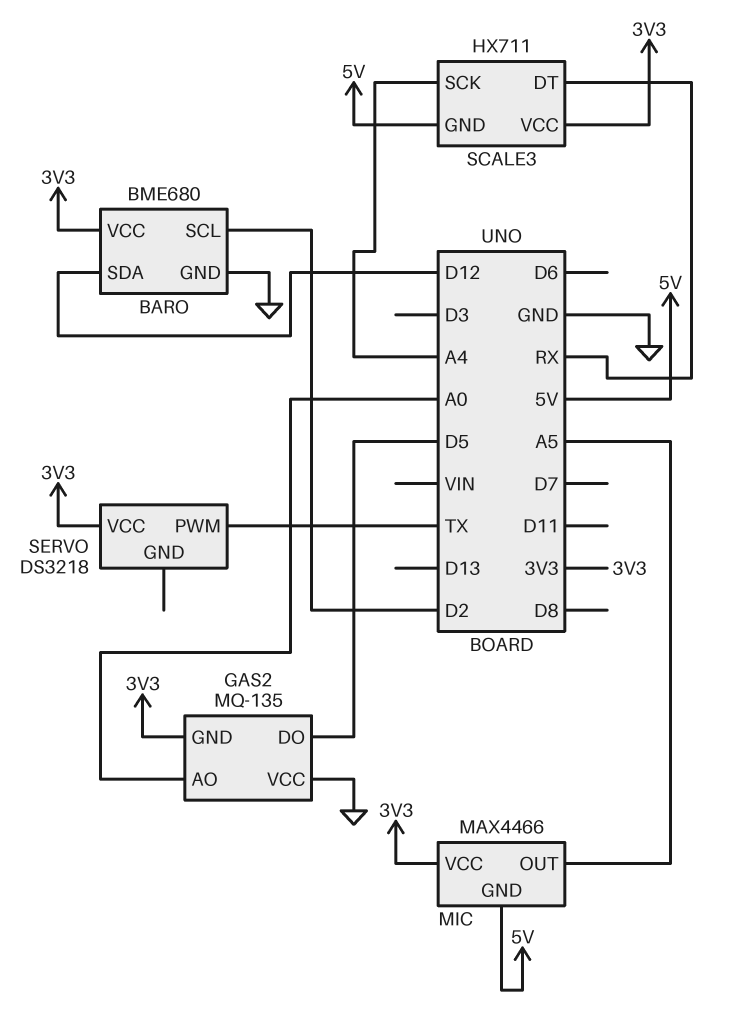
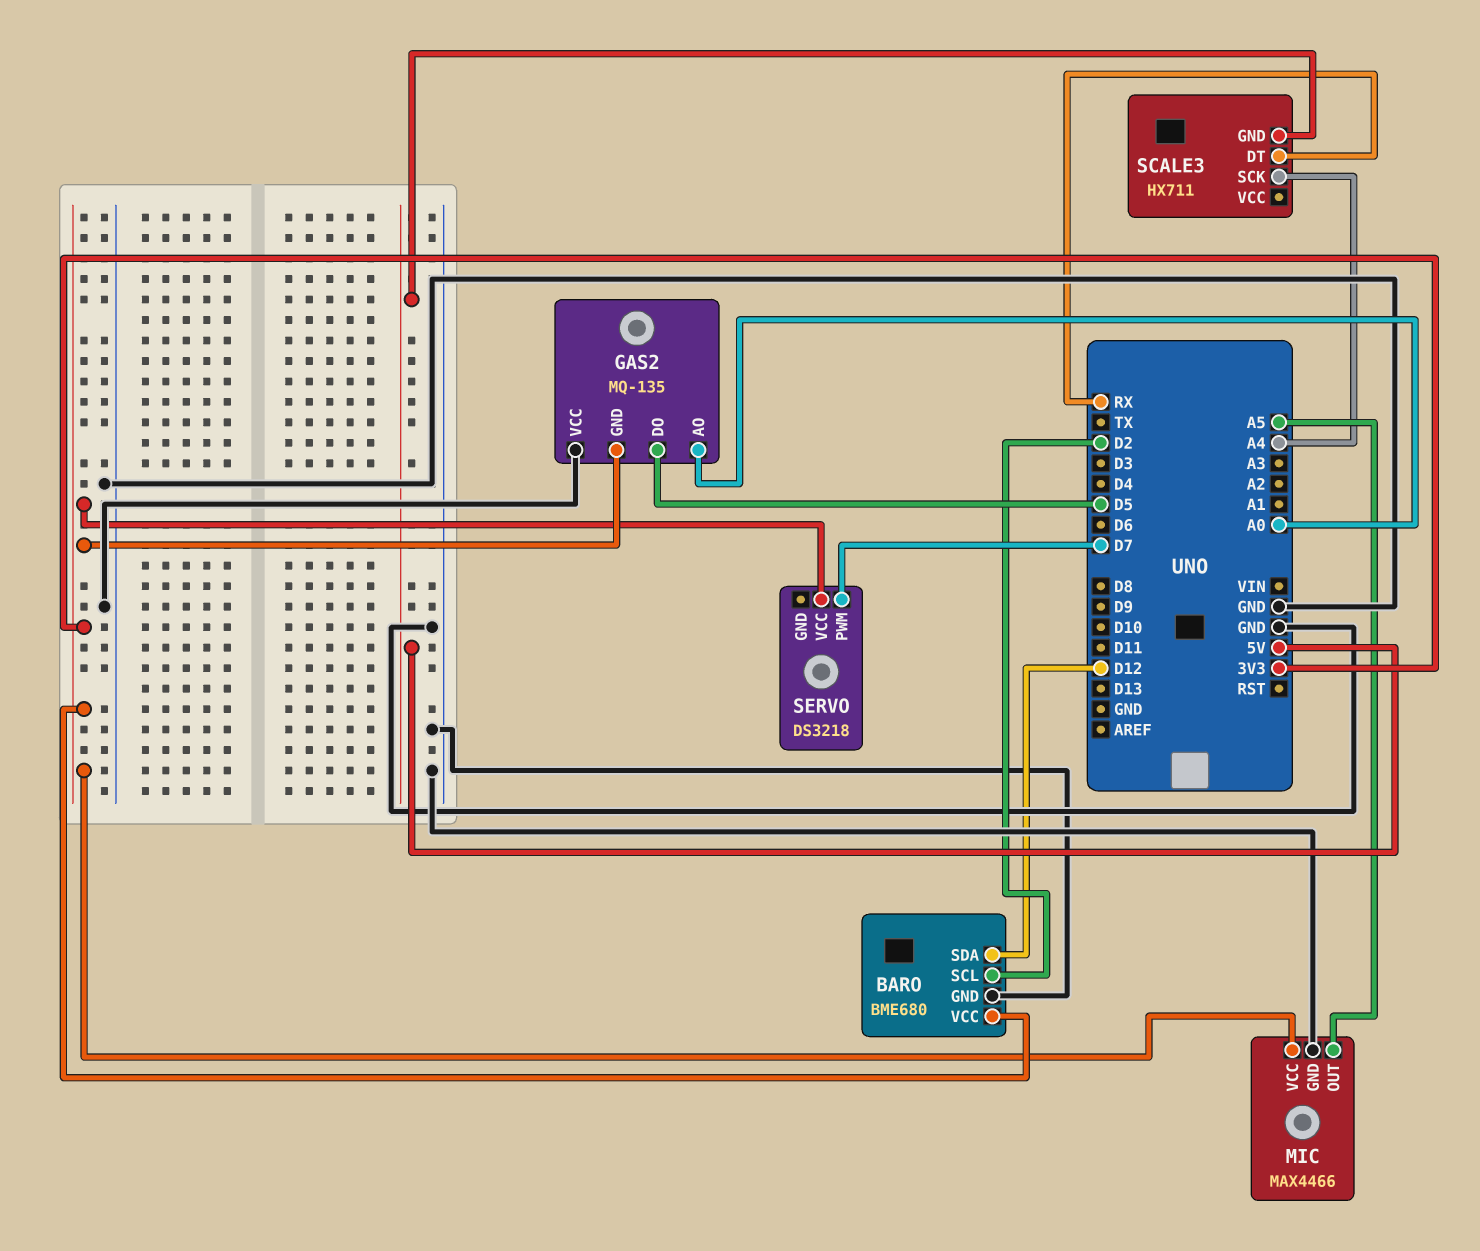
MIC pin GND: 5V -> GND
SCALE3 pin VCC: 3V3 -> none
SERVO pin PWM: TX -> D7

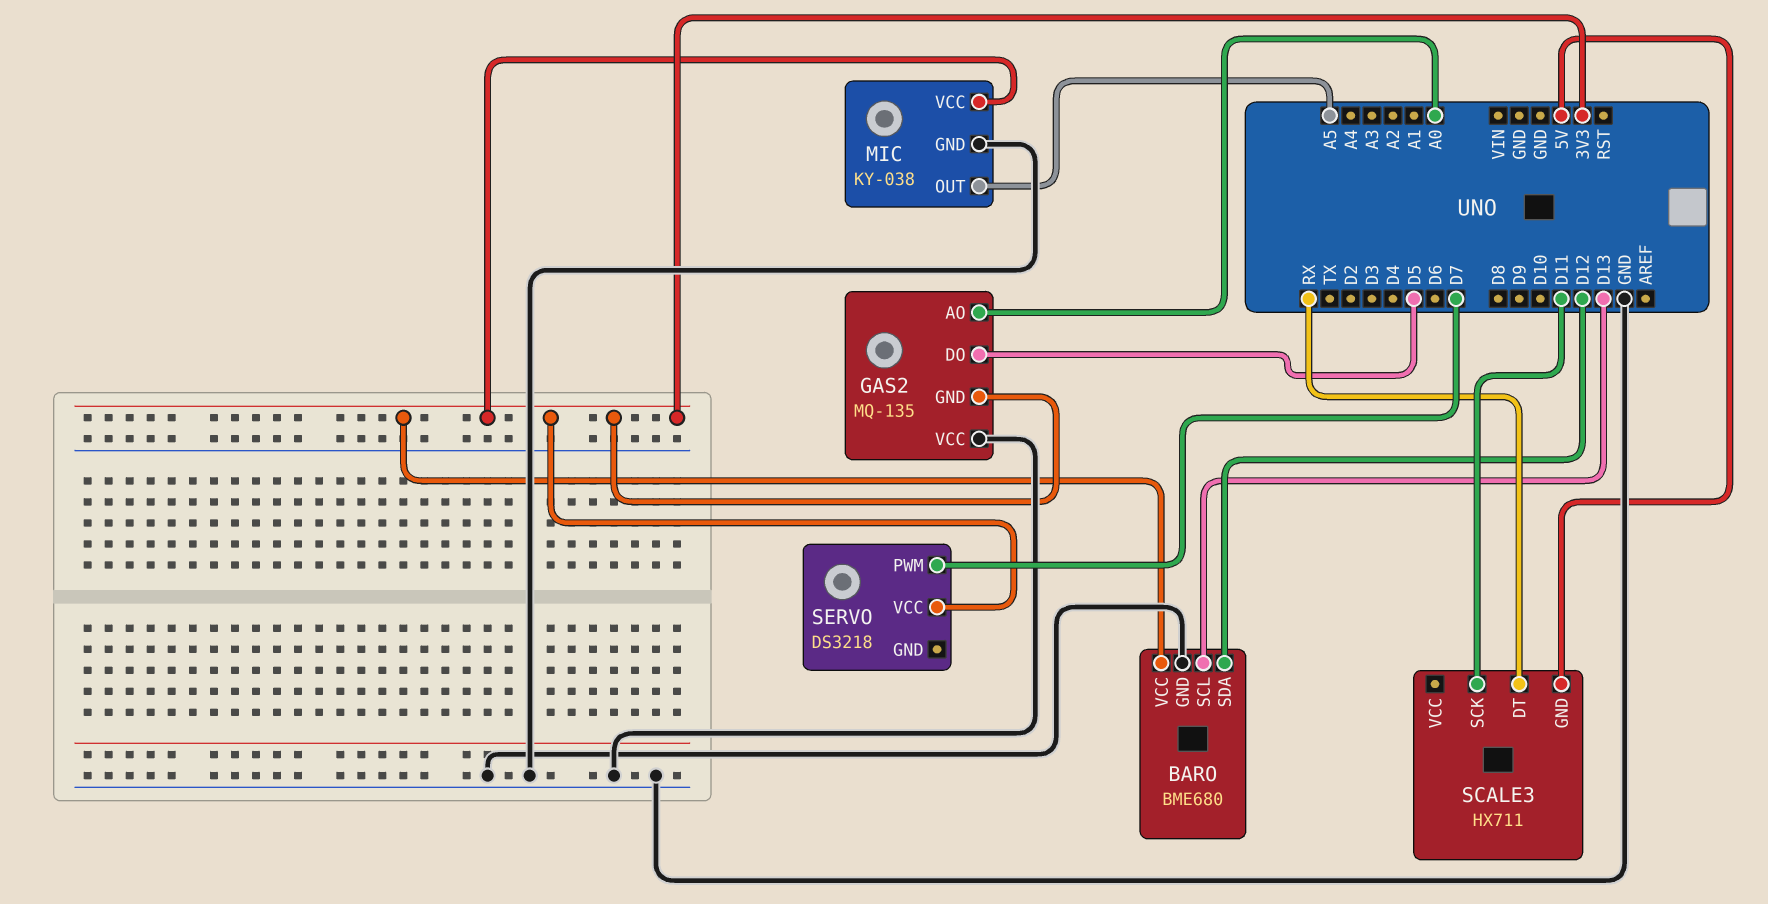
BARO pin SCL: D2 -> D13
MIC: MAX4466 -> KY-038
SCALE3 pin SCK: A4 -> D11

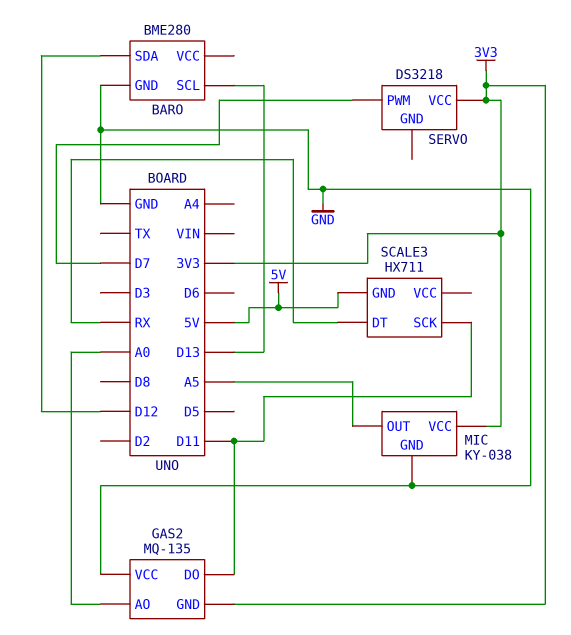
BARO: BME680 -> BME280
BARO pin VCC: 3V3 -> none
GAS2 pin DO: D5 -> D11

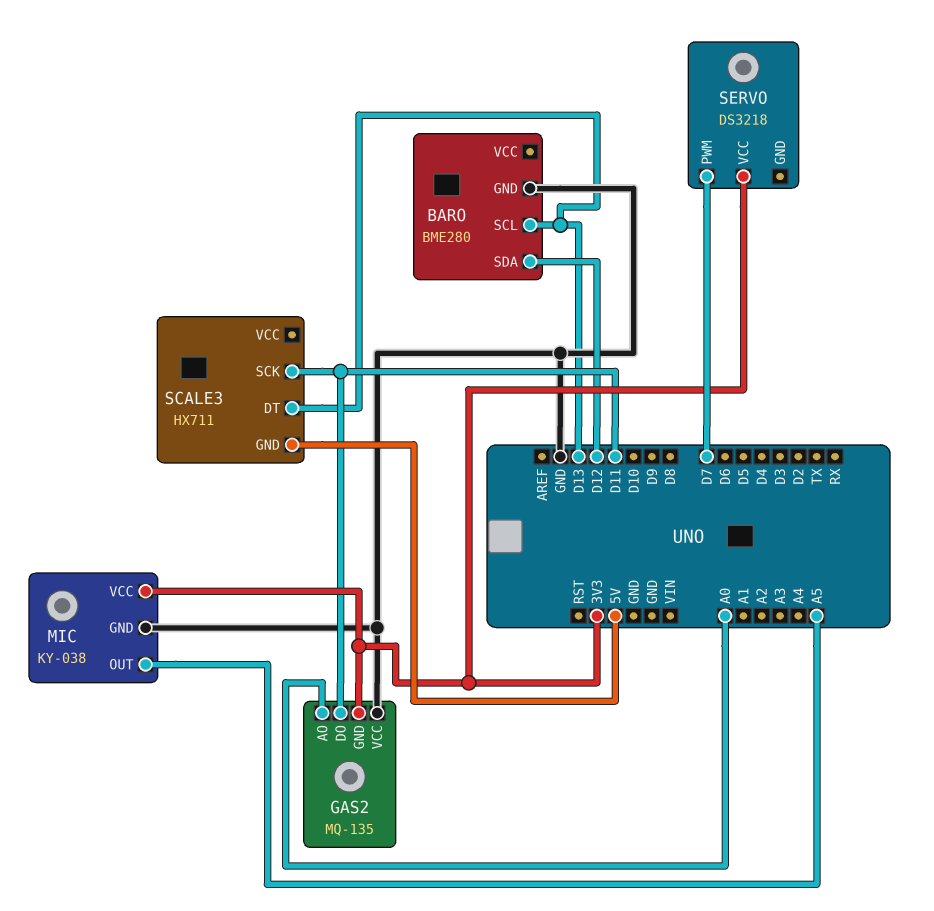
SCALE3 pin DT: RX -> D13

